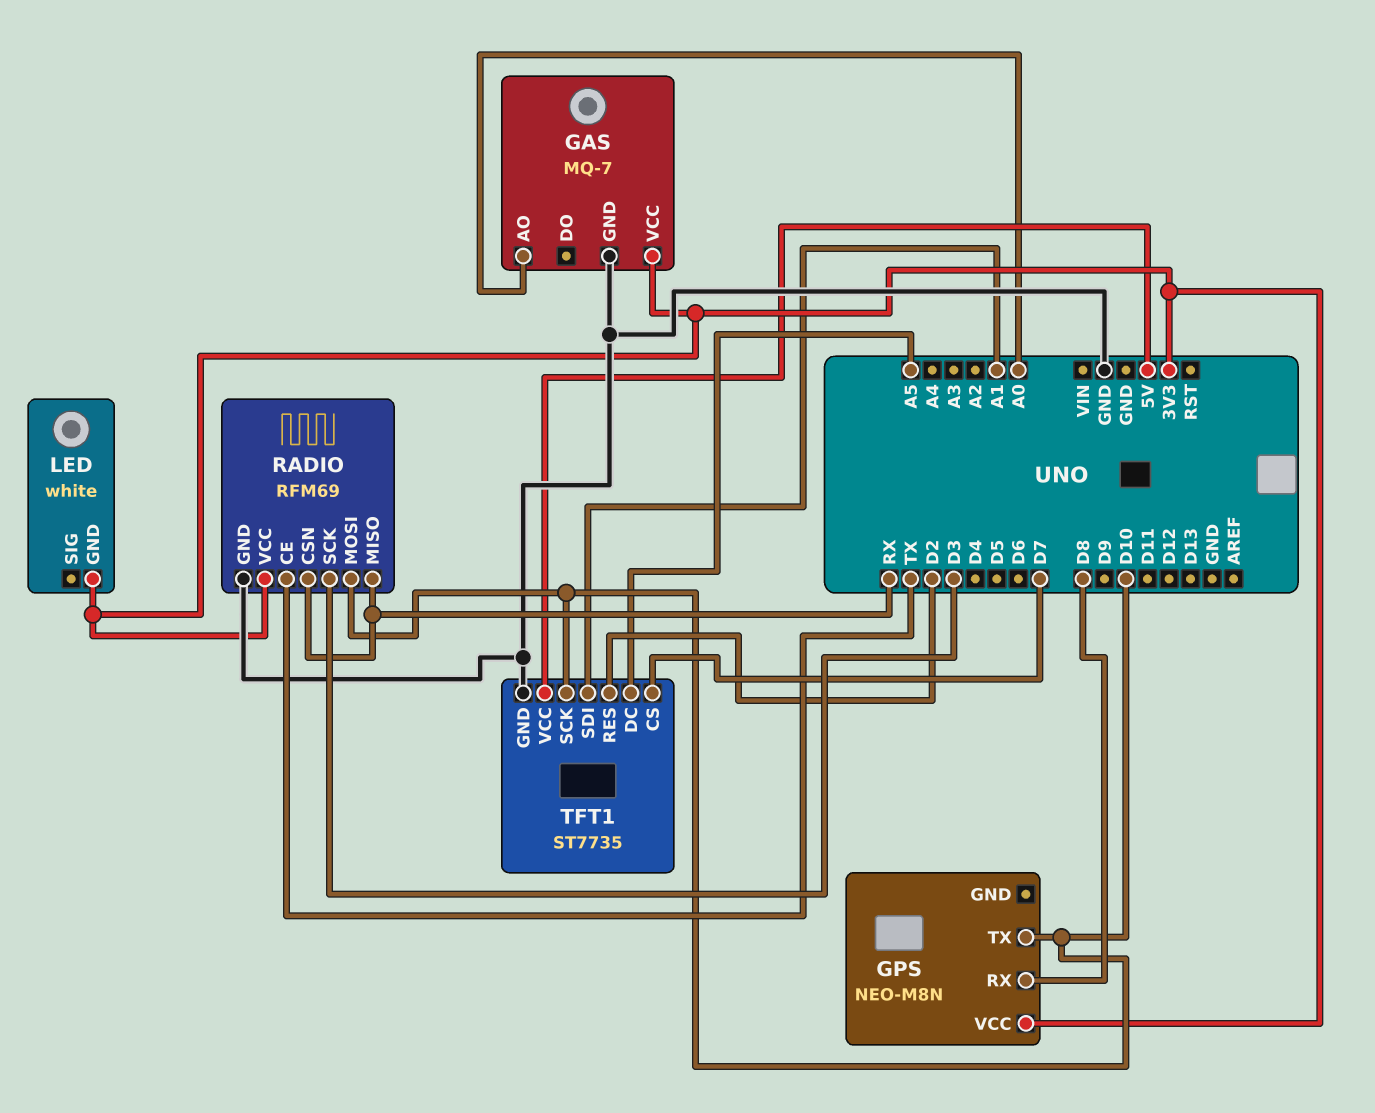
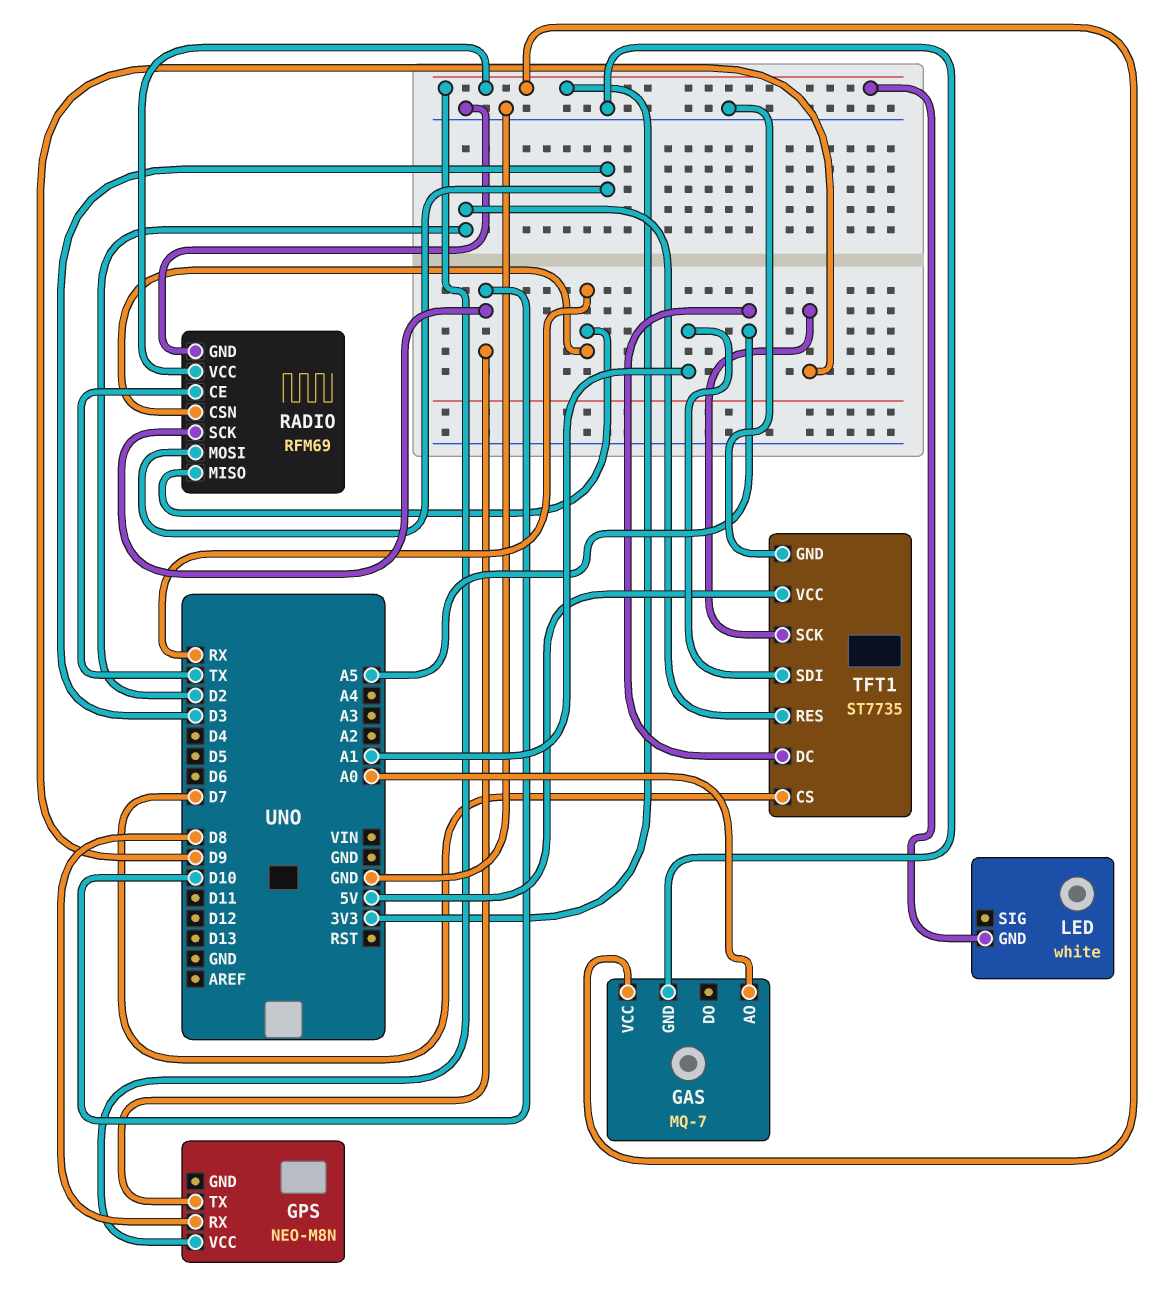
RADIO pin MOSI: D10 -> D3
RADIO pin SCK: D3 -> D10
TFT1 pin SCK: D10 -> D9

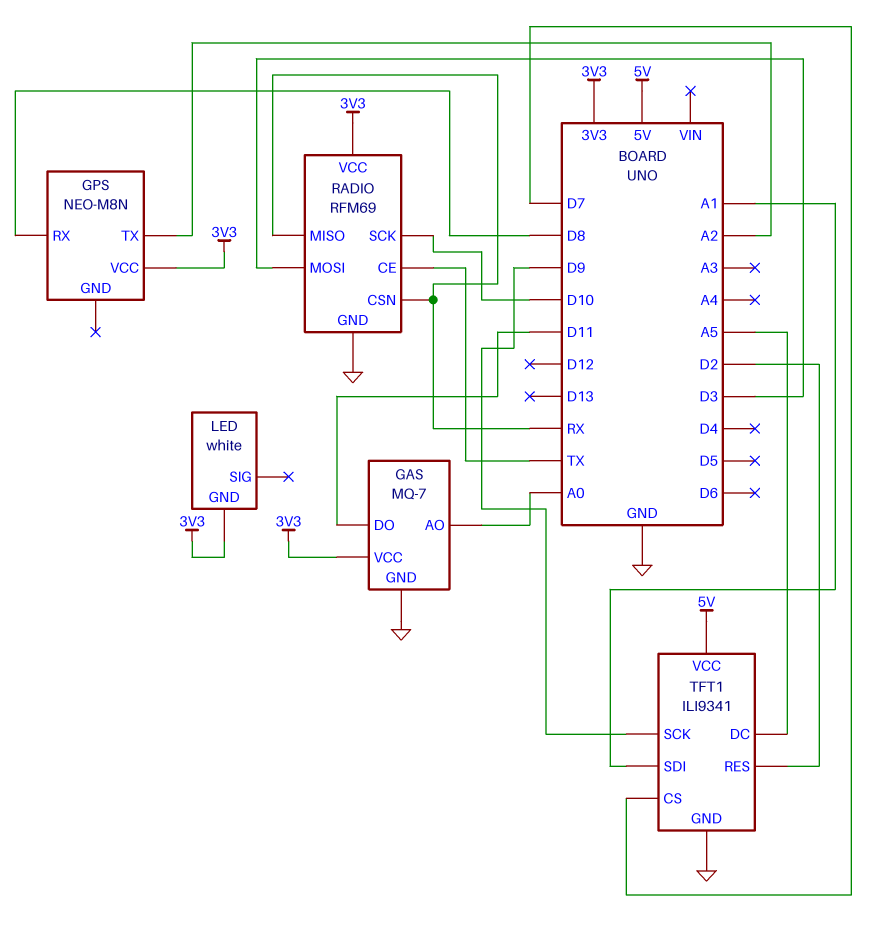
GAS pin DO: none -> D11
GPS pin TX: D10 -> A2
TFT1: ST7735 -> ILI9341

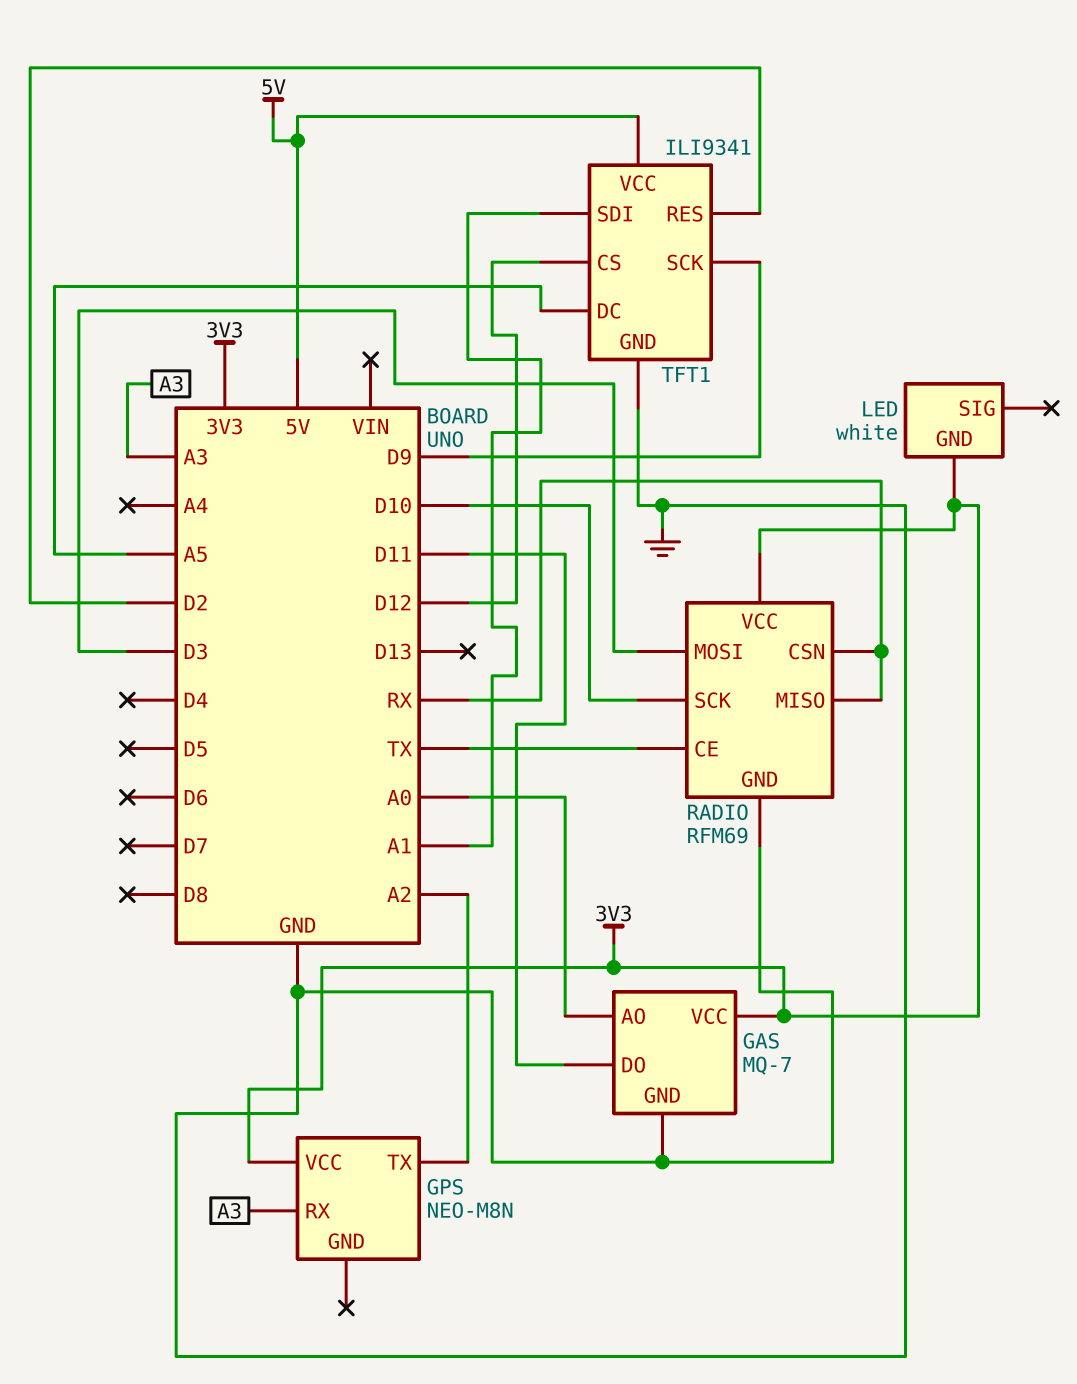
GPS pin RX: D8 -> A3
TFT1 pin CS: D7 -> D12

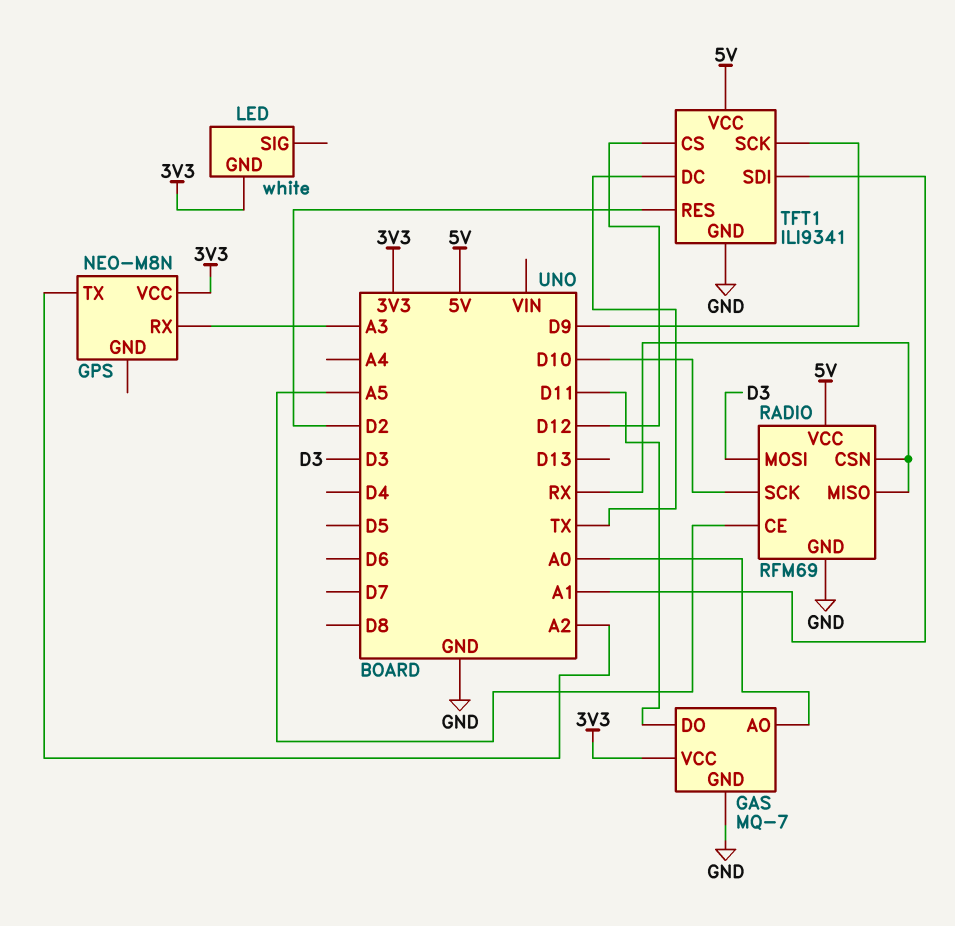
RADIO pin CE: TX -> A5
RADIO pin VCC: 3V3 -> 5V
TFT1 pin DC: A5 -> TX

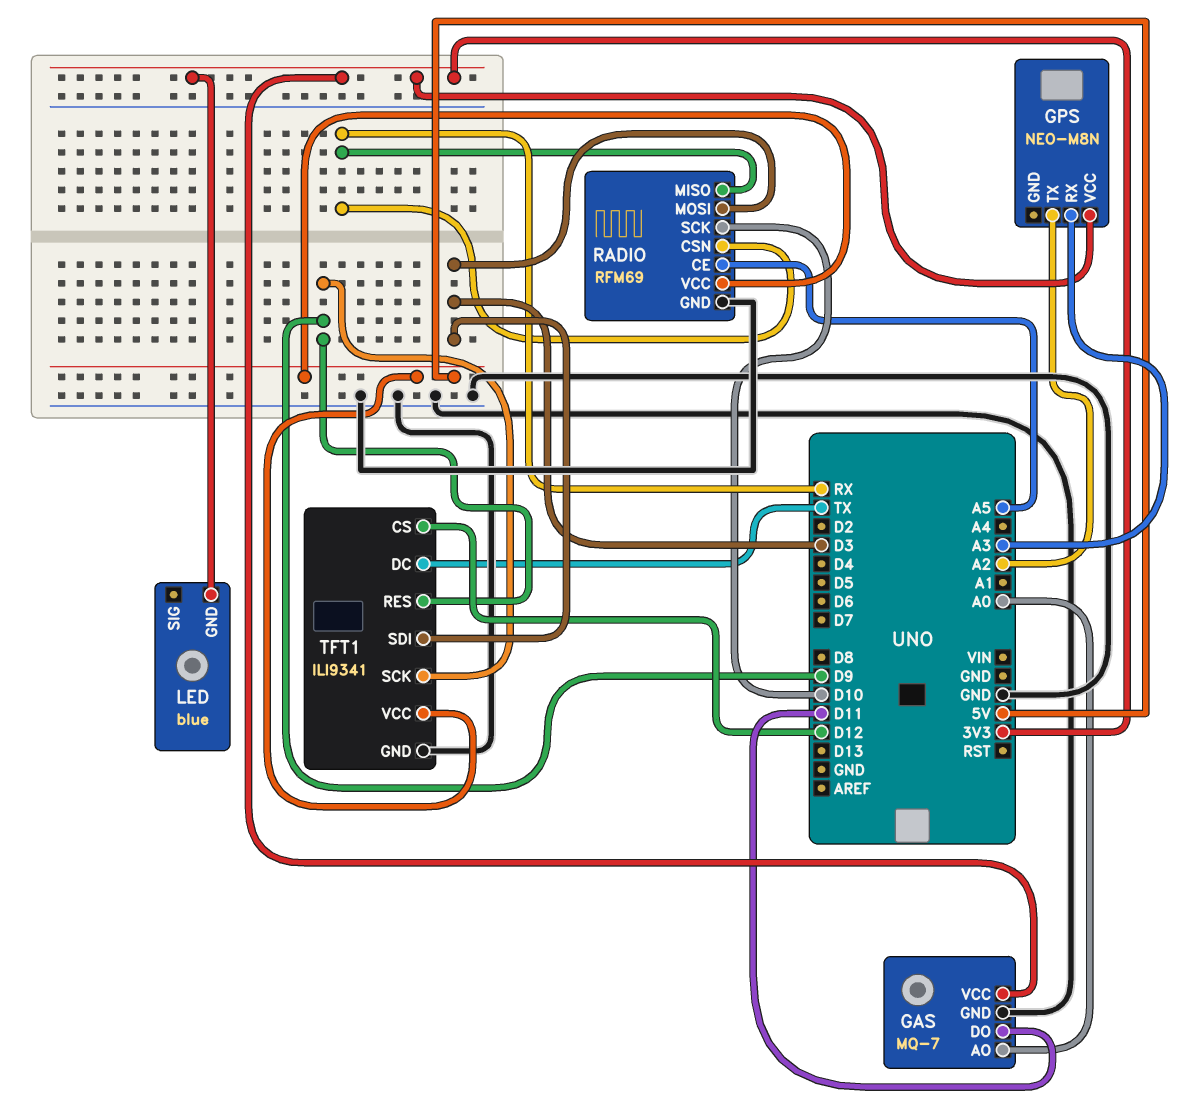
LED: white -> blue
TFT1 pin RES: D2 -> D9
TFT1 pin SDI: A1 -> D3

